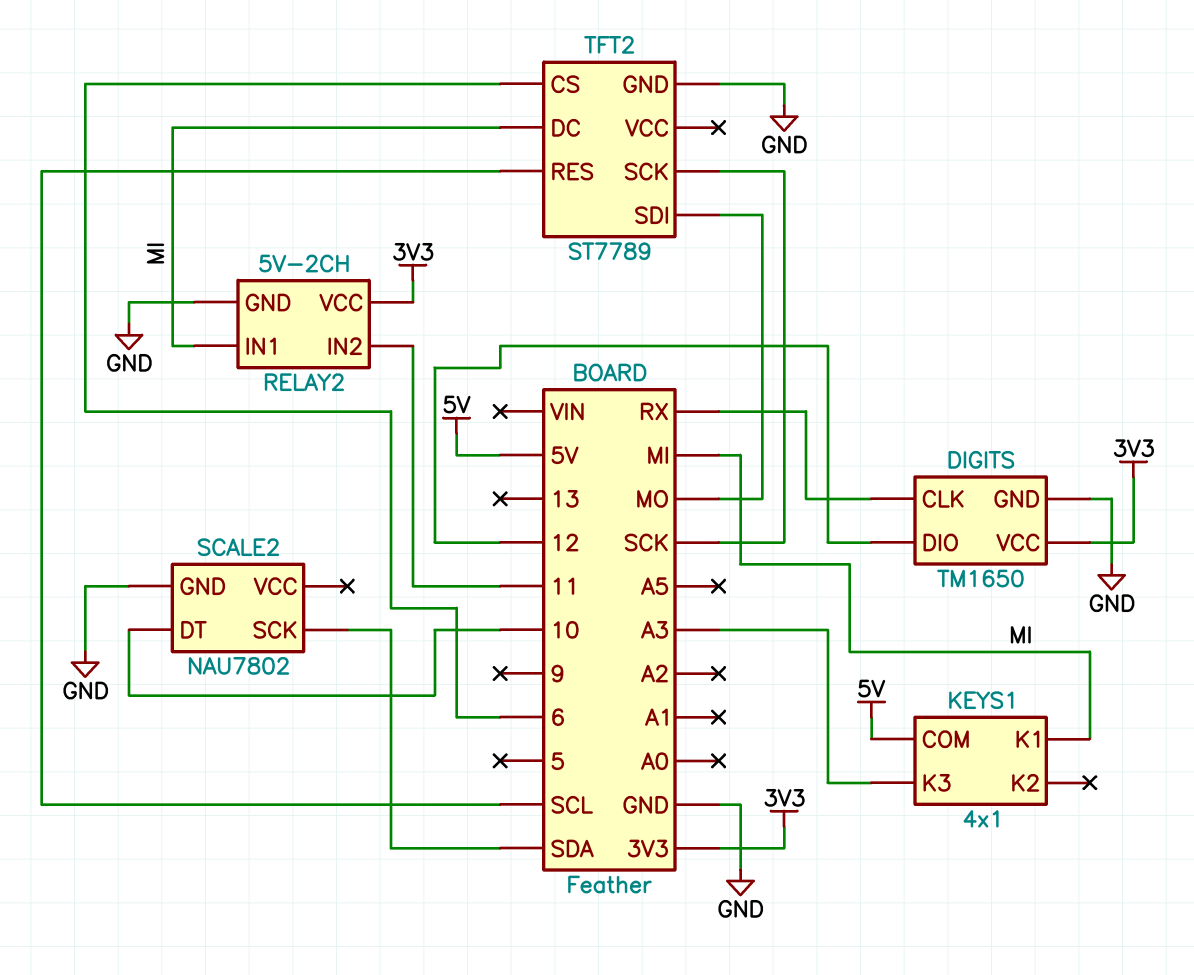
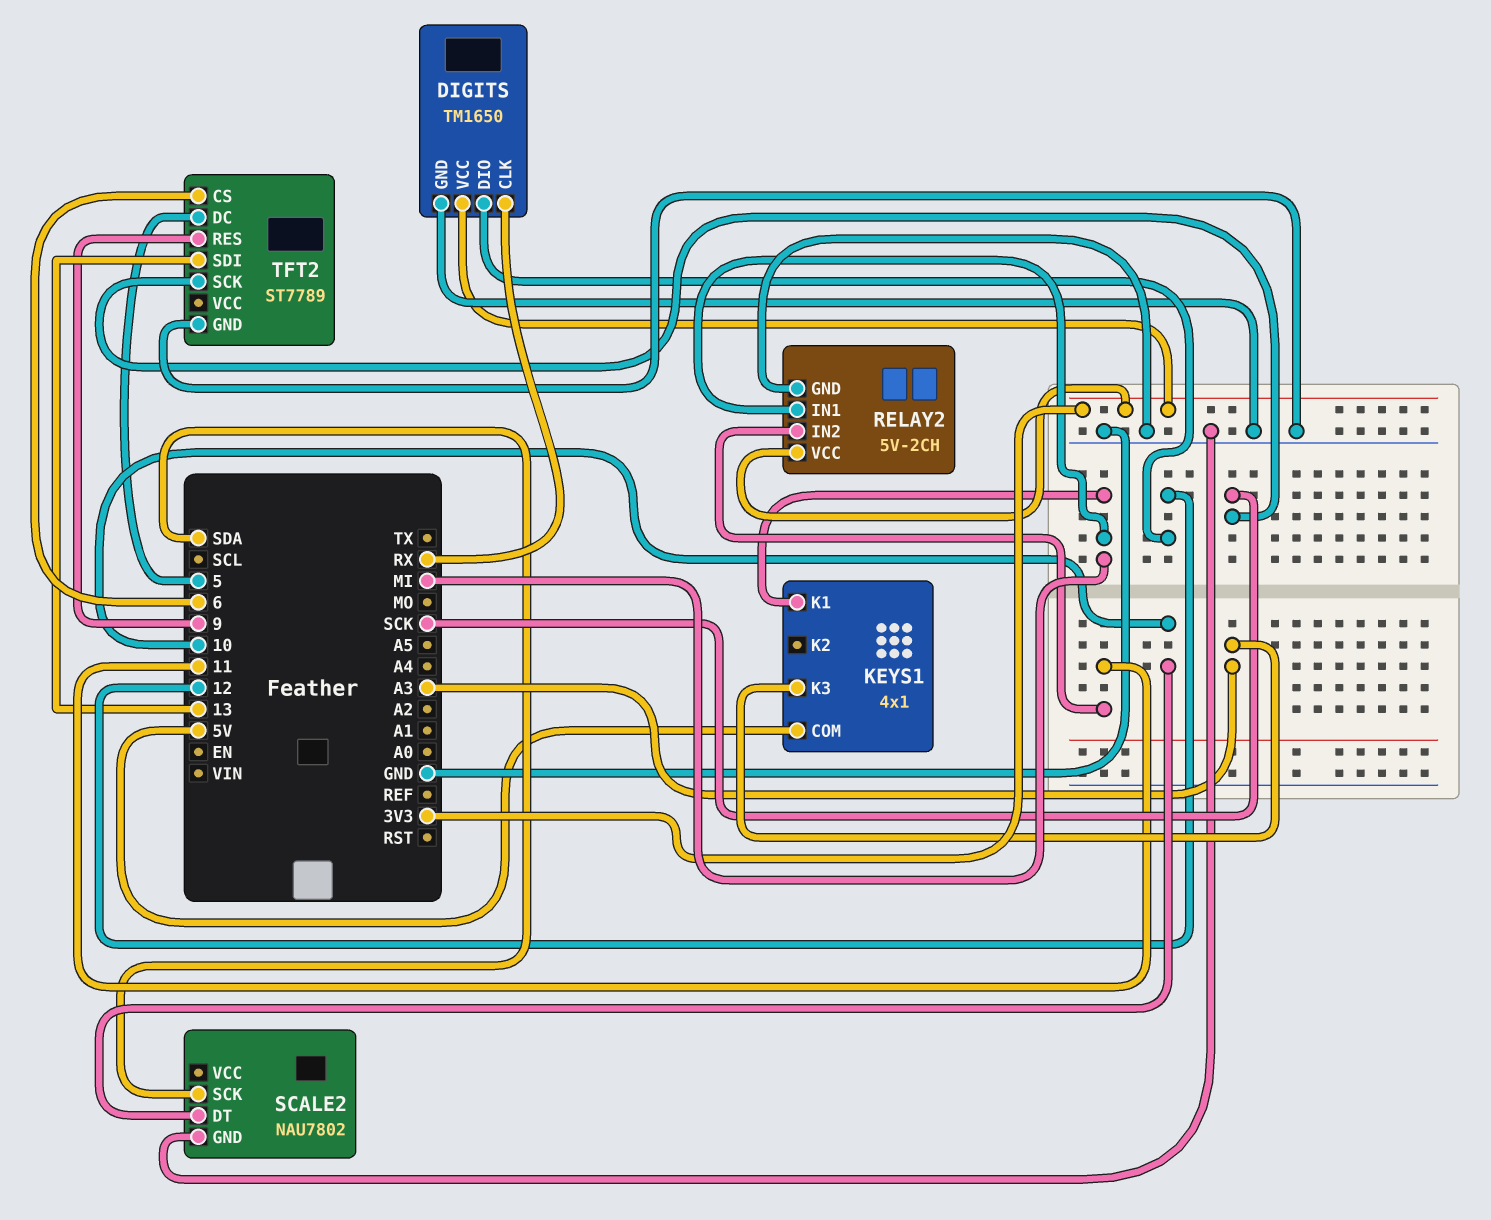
TFT2 pin DC: MI -> 5
TFT2 pin RES: SCL -> 9
TFT2 pin SDI: MO -> 13

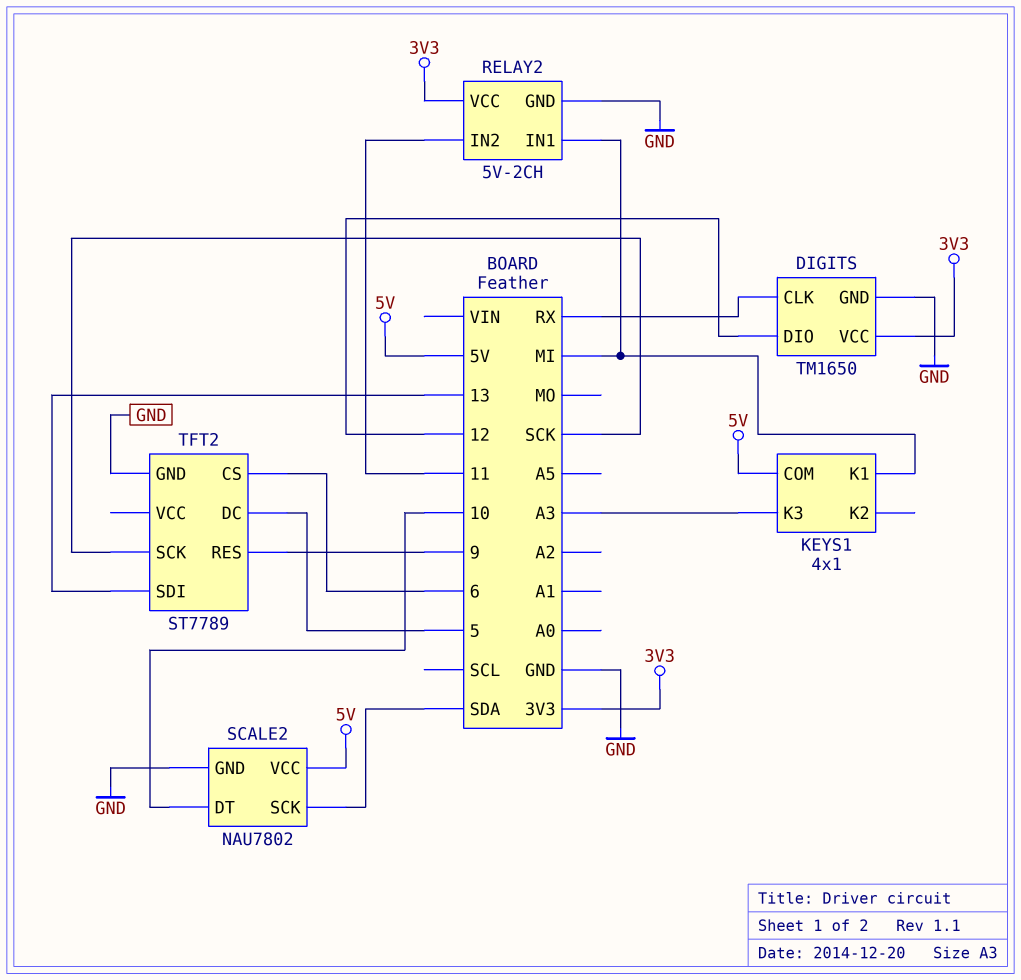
SCALE2 pin VCC: none -> 5V

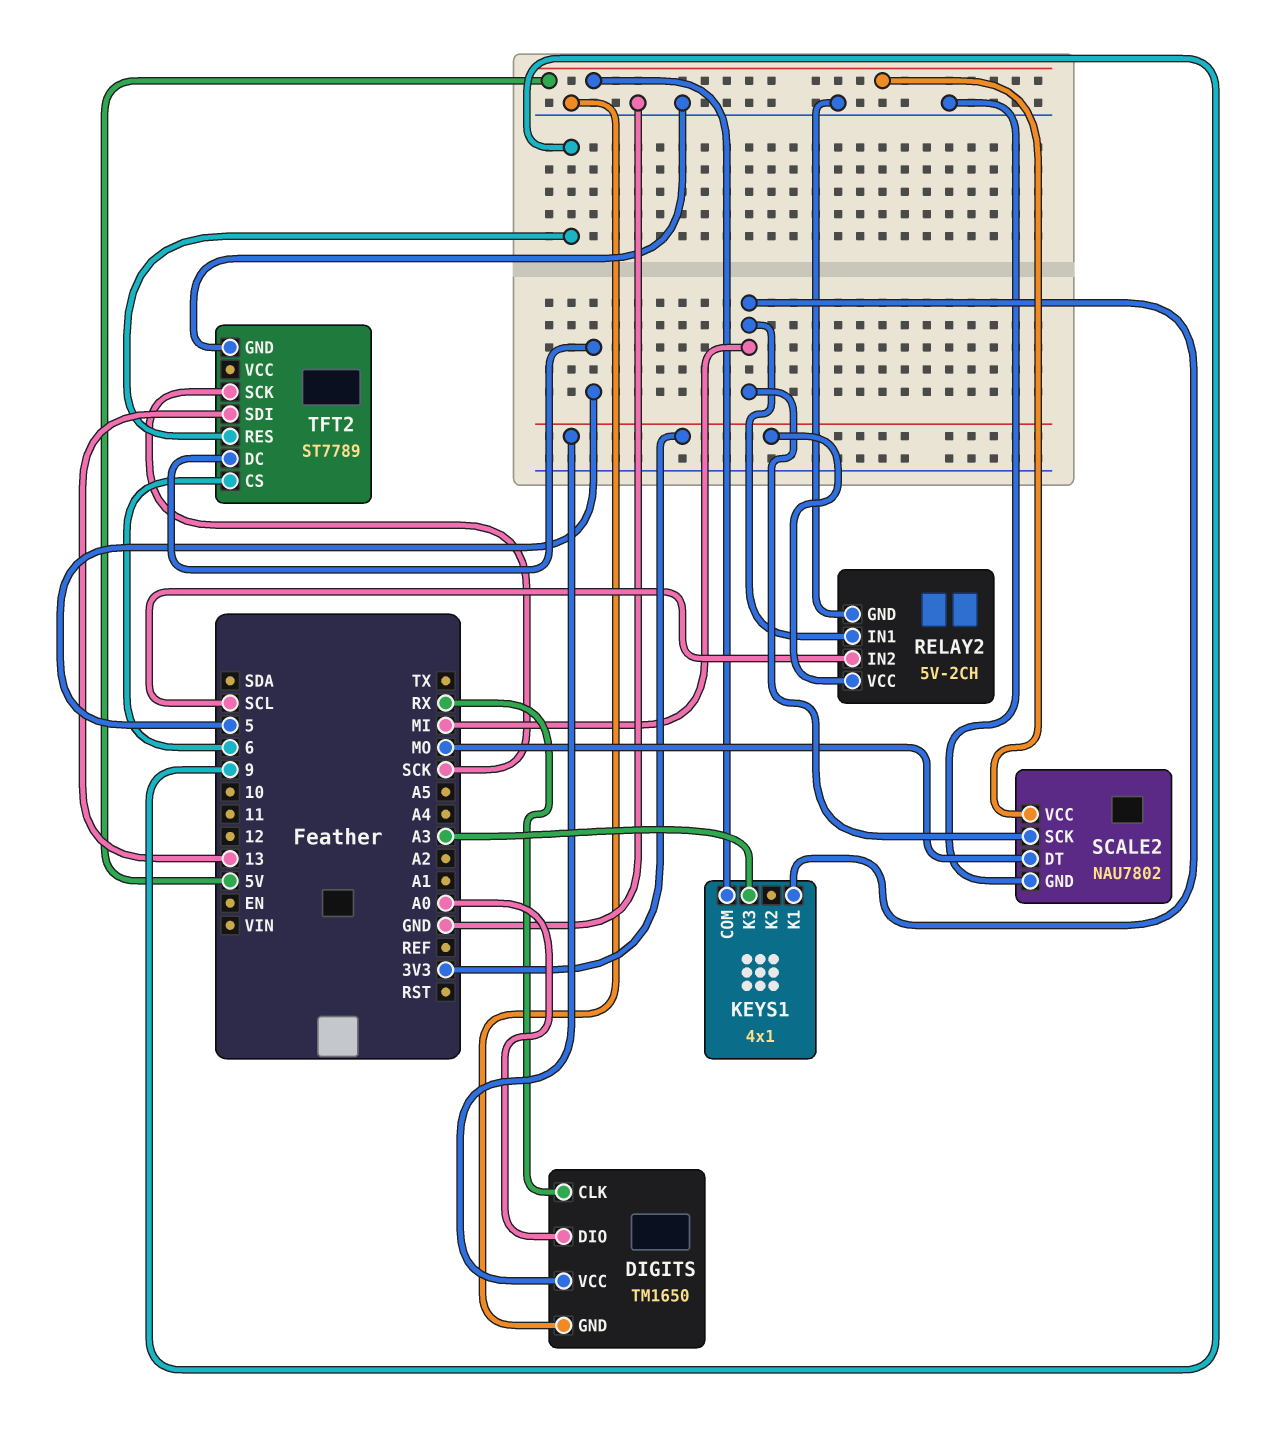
DIGITS pin DIO: 12 -> A0
RELAY2 pin IN2: 11 -> SCL
SCALE2 pin DT: 10 -> MO
SCALE2 pin SCK: SDA -> MI

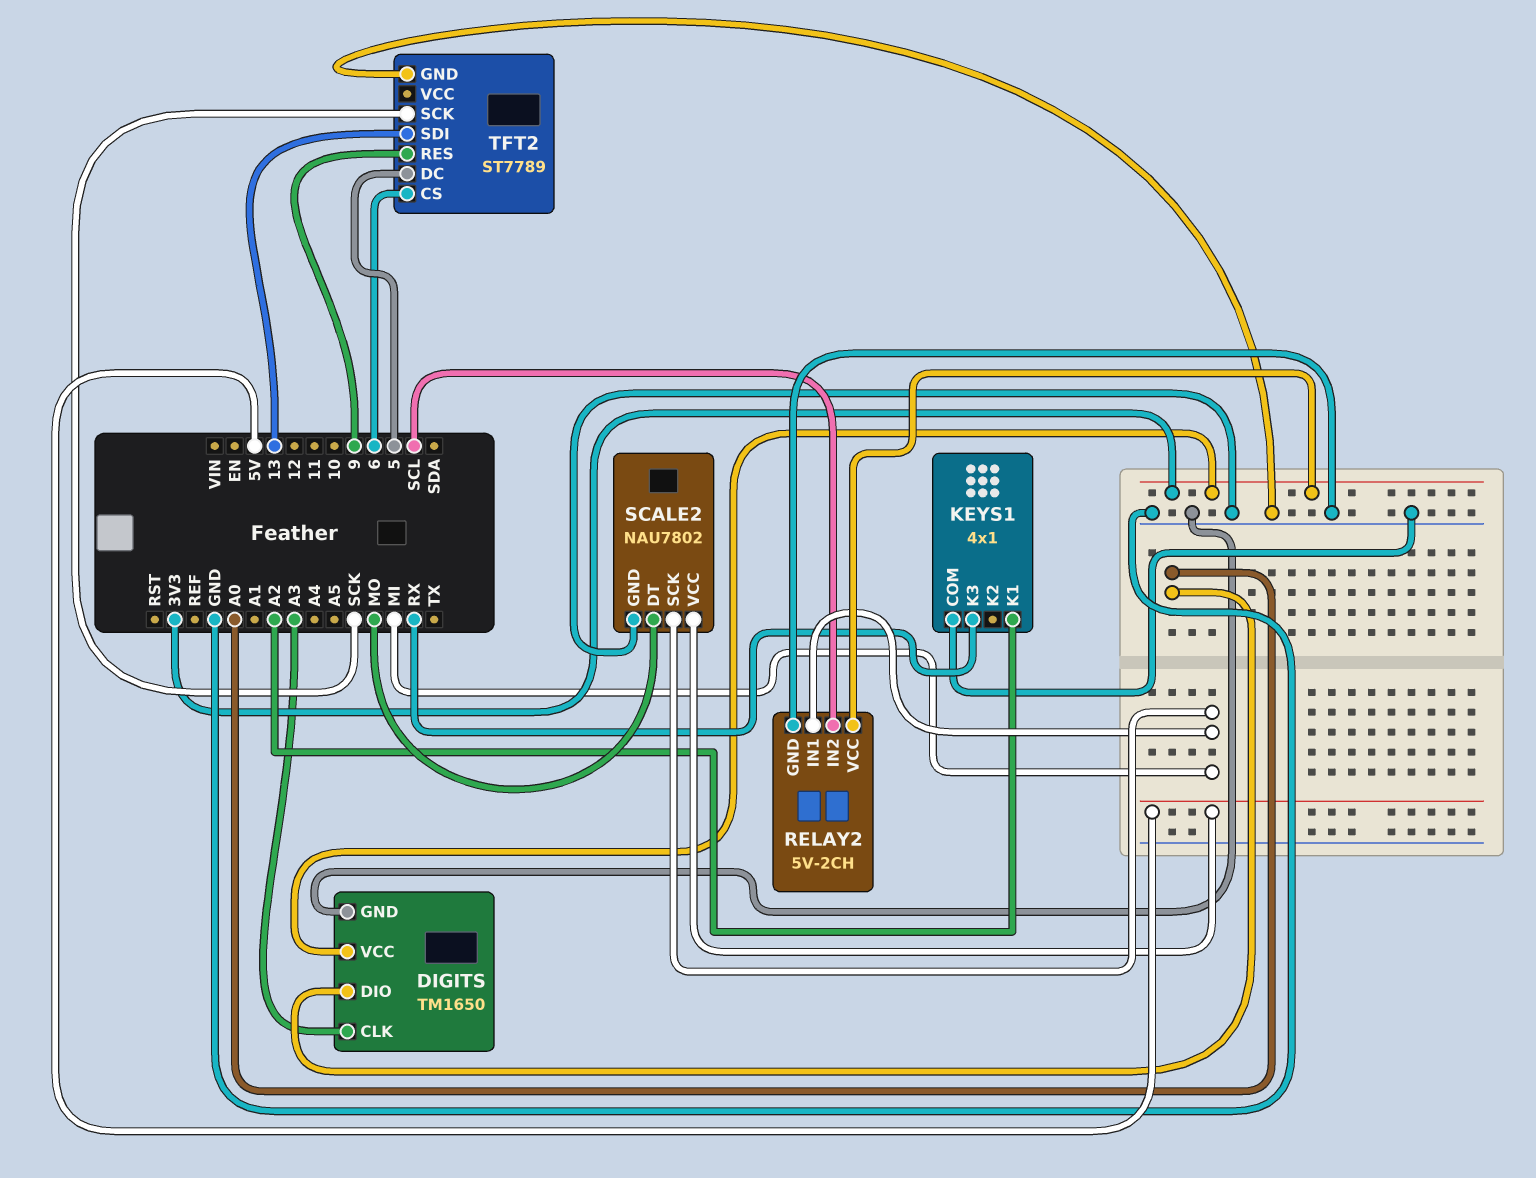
DIGITS pin CLK: RX -> A3
KEYS1 pin COM: 5V -> GND
KEYS1 pin K1: MI -> A2
KEYS1 pin K3: A3 -> RX

